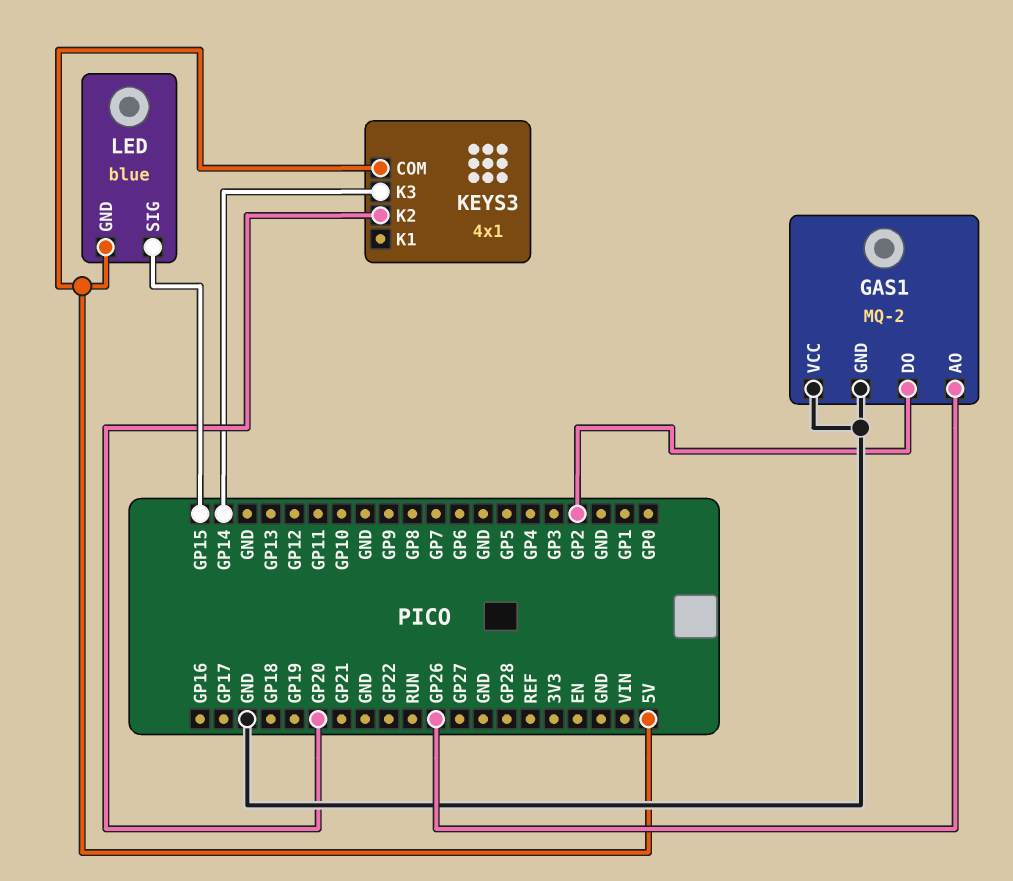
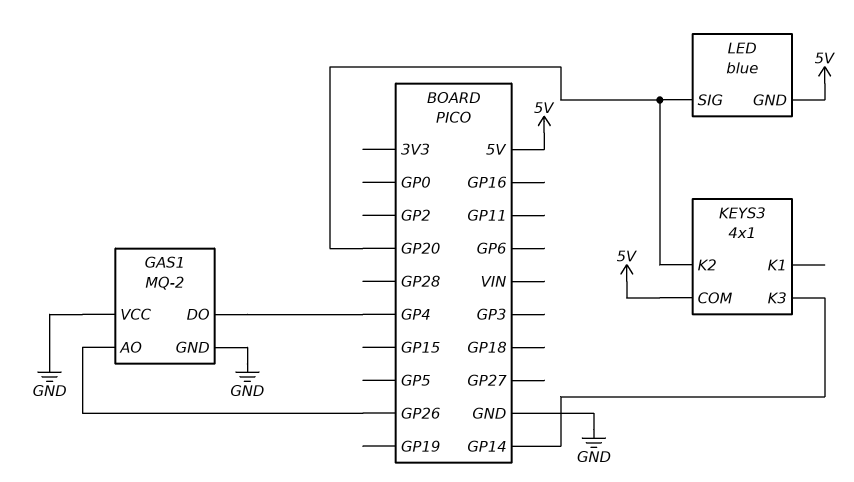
GAS1 pin DO: GP2 -> GP4
LED pin SIG: GP15 -> GP20

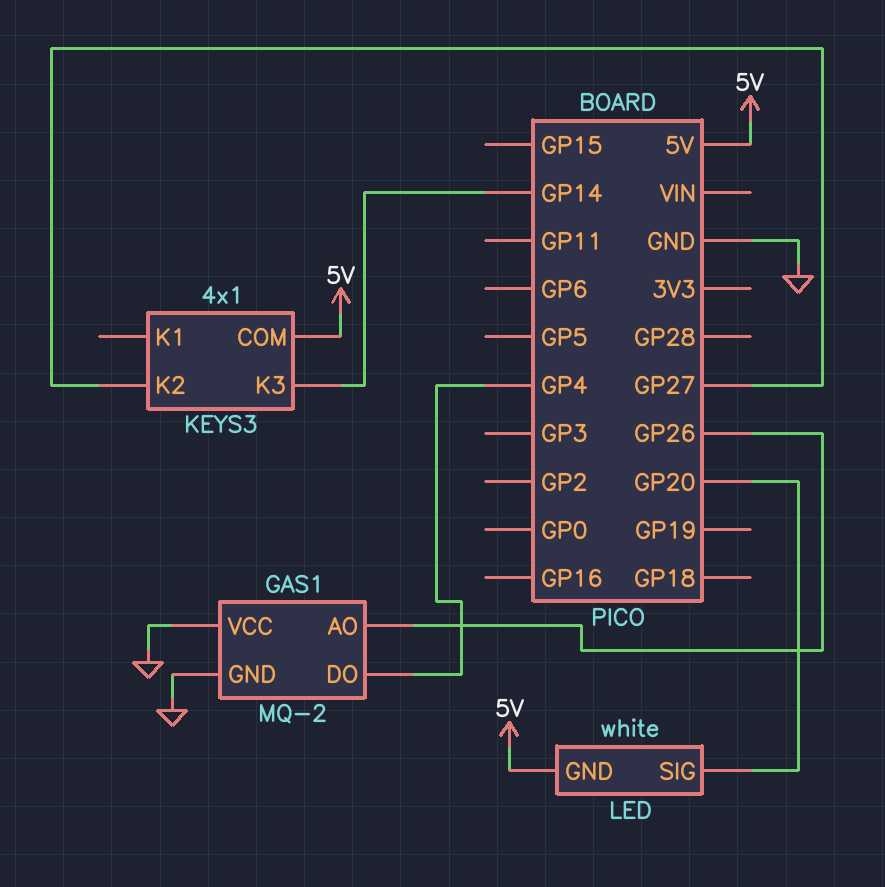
KEYS3 pin K2: GP20 -> GP27
LED: blue -> white

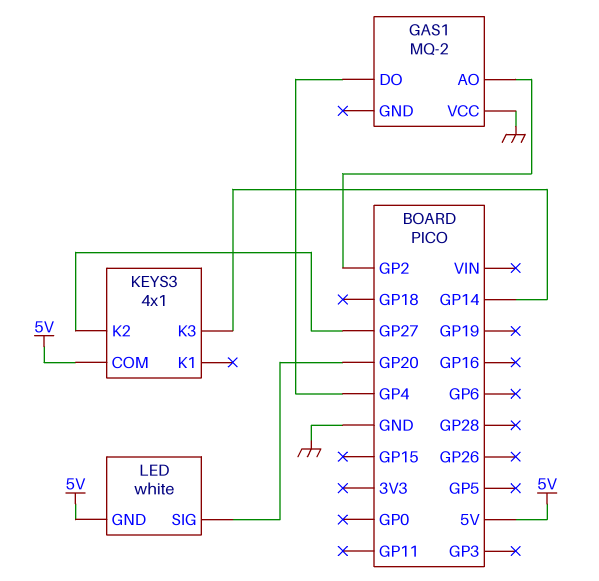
GAS1 pin AO: GP26 -> GP2
GAS1 pin GND: GND -> none

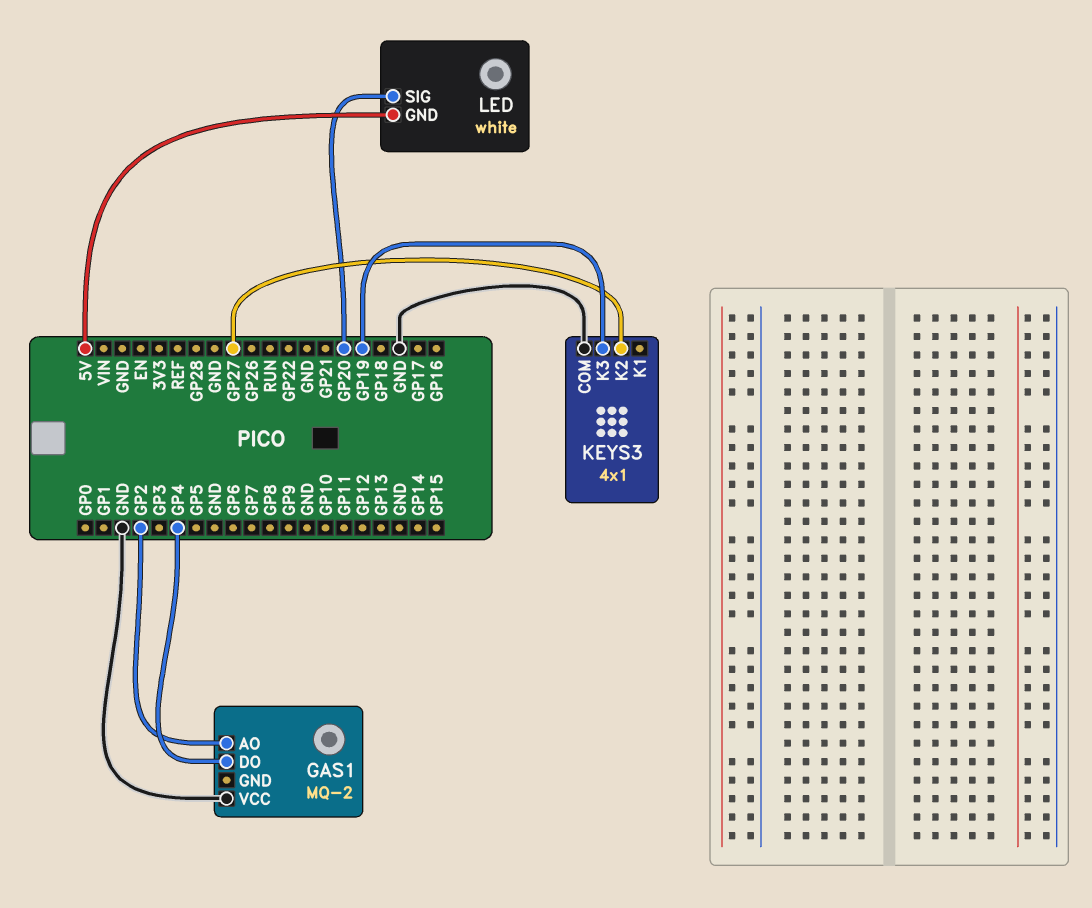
KEYS3 pin COM: 5V -> GND
KEYS3 pin K3: GP14 -> GP19

